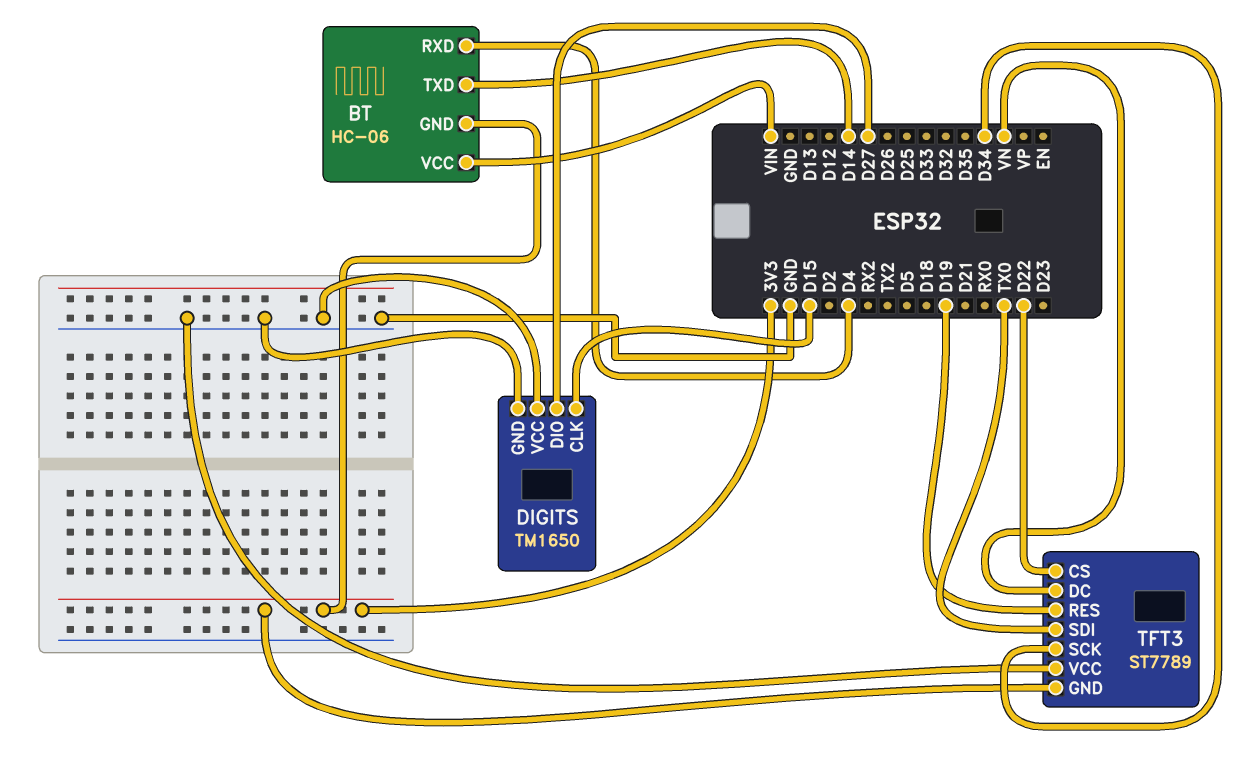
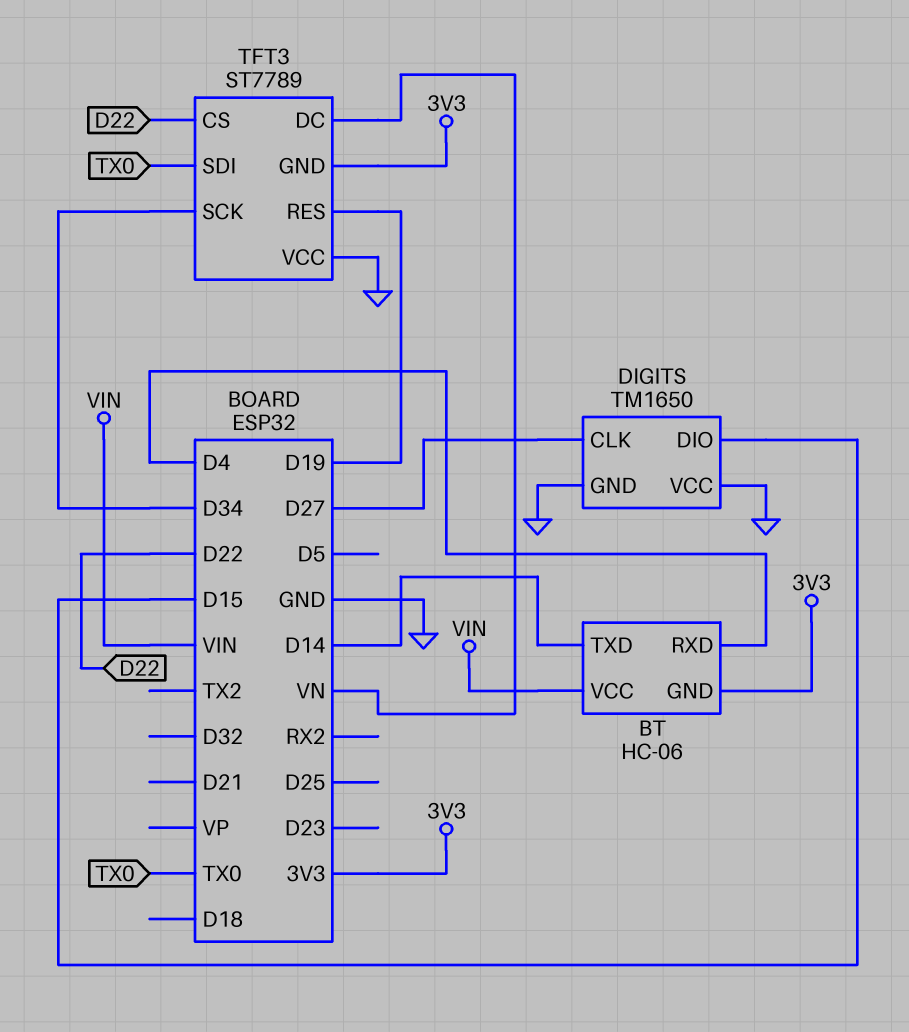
DIGITS pin CLK: D15 -> D27
DIGITS pin DIO: D27 -> D15

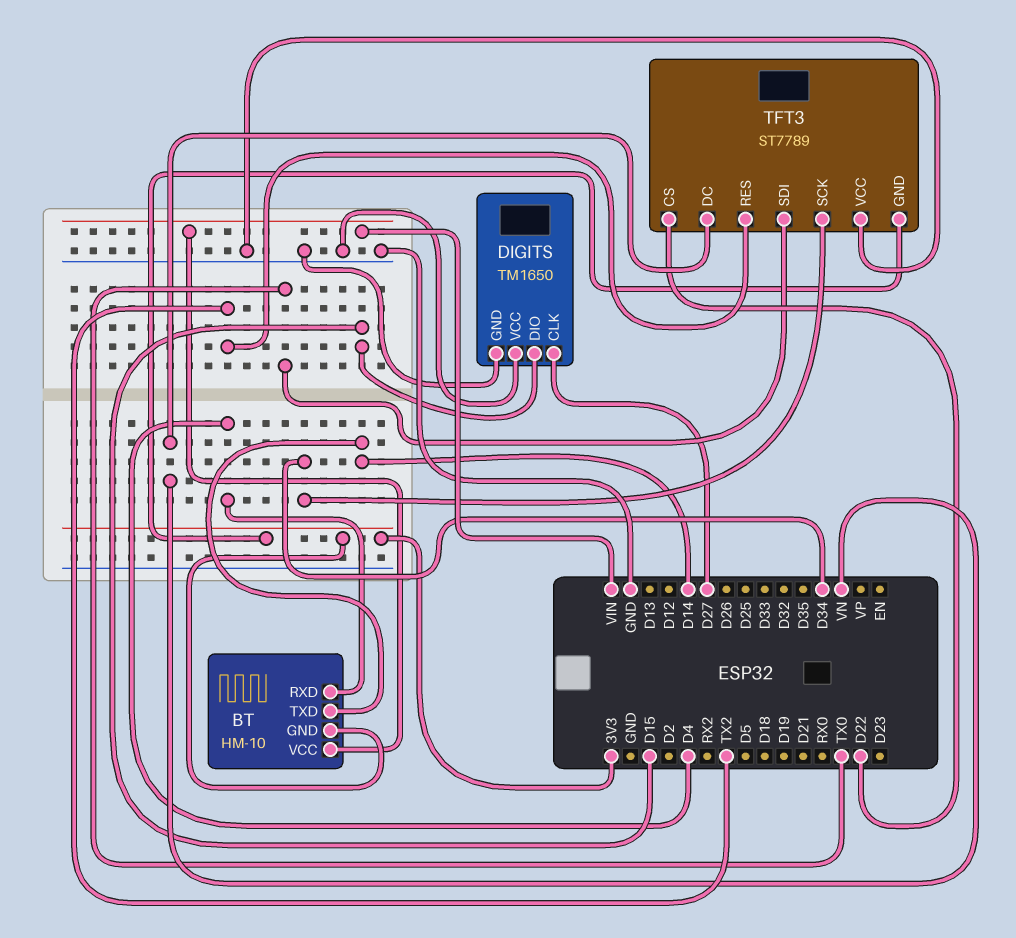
BT: HC-06 -> HM-10
TFT3 pin RES: D19 -> TX2

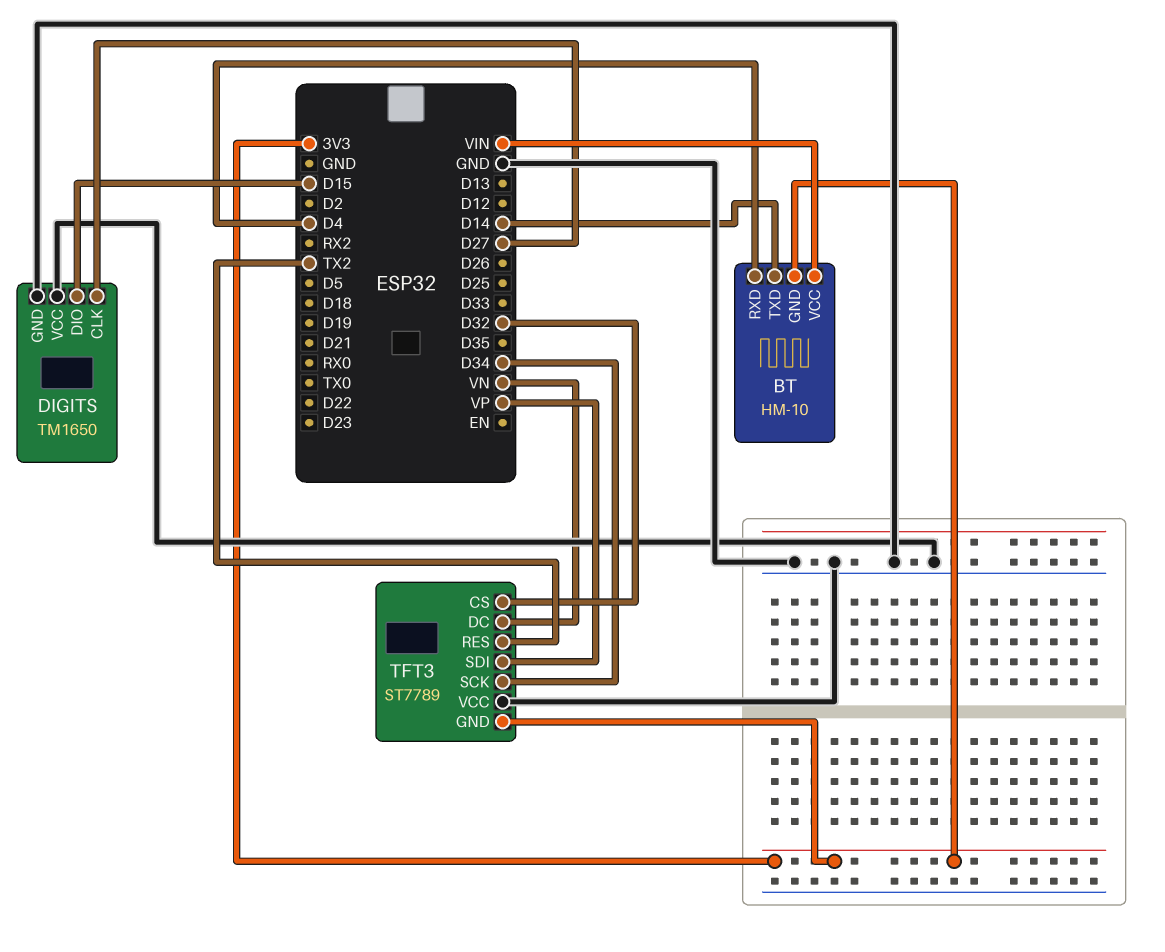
TFT3 pin CS: D22 -> D32
TFT3 pin SDI: TX0 -> VP

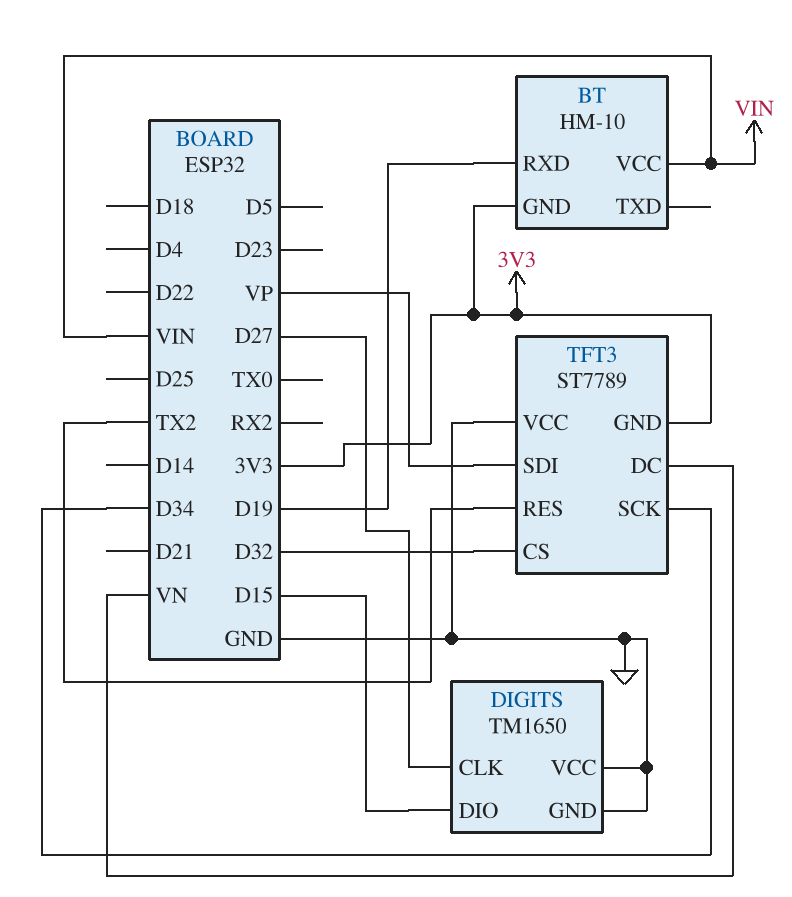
BT pin RXD: D4 -> D19
BT pin TXD: D14 -> none

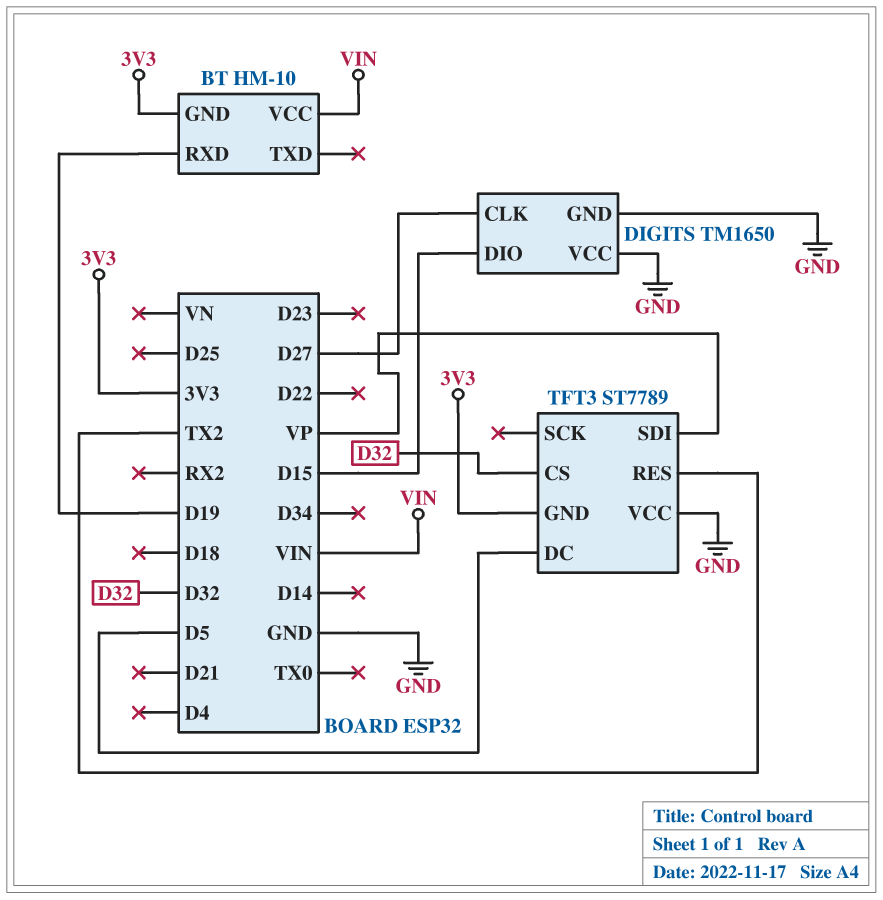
TFT3 pin DC: VN -> D5
TFT3 pin SCK: D34 -> none

